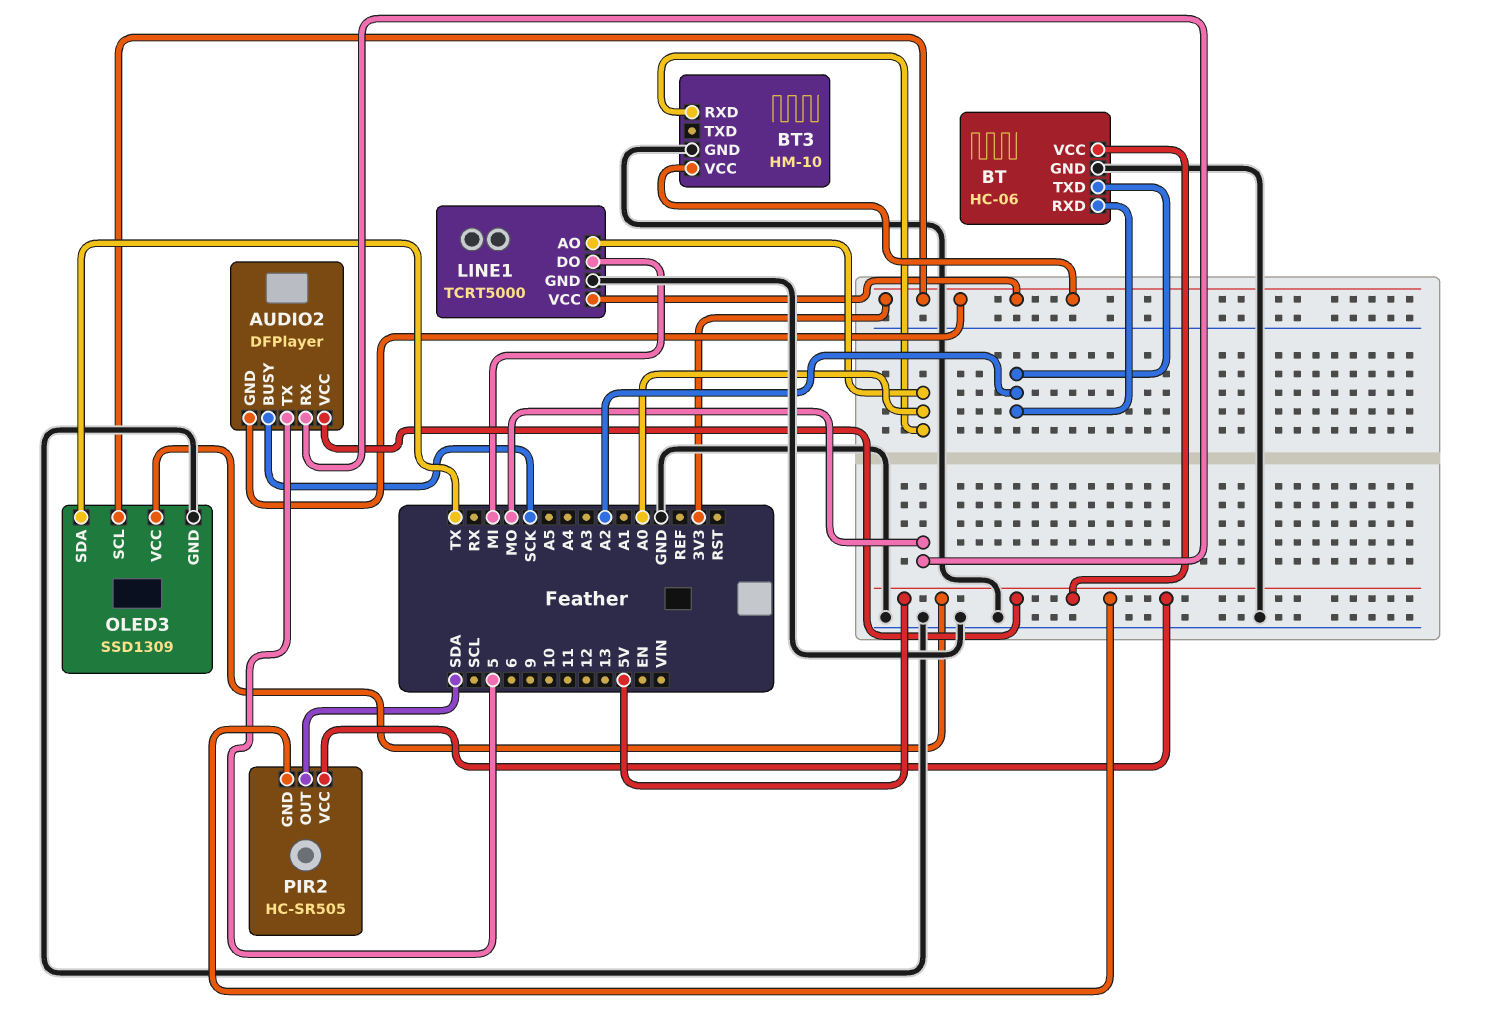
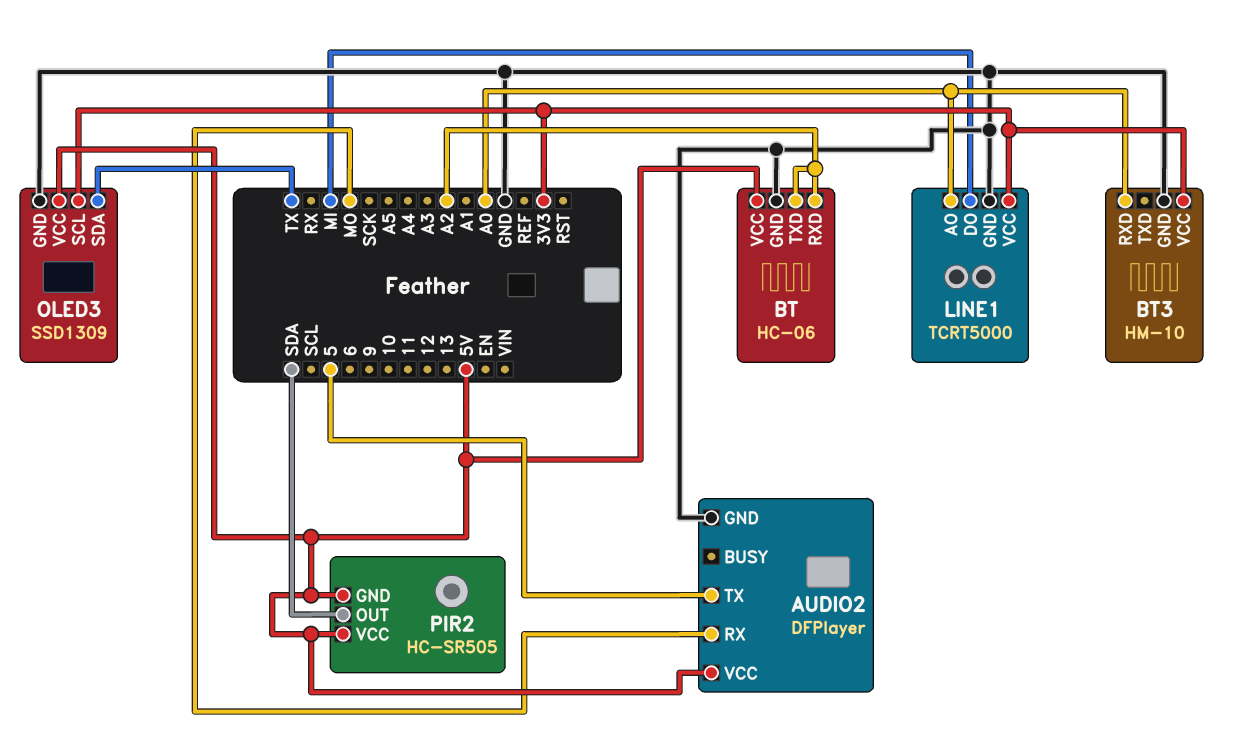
AUDIO2 pin BUSY: SCK -> none
AUDIO2 pin GND: 3V3 -> GND

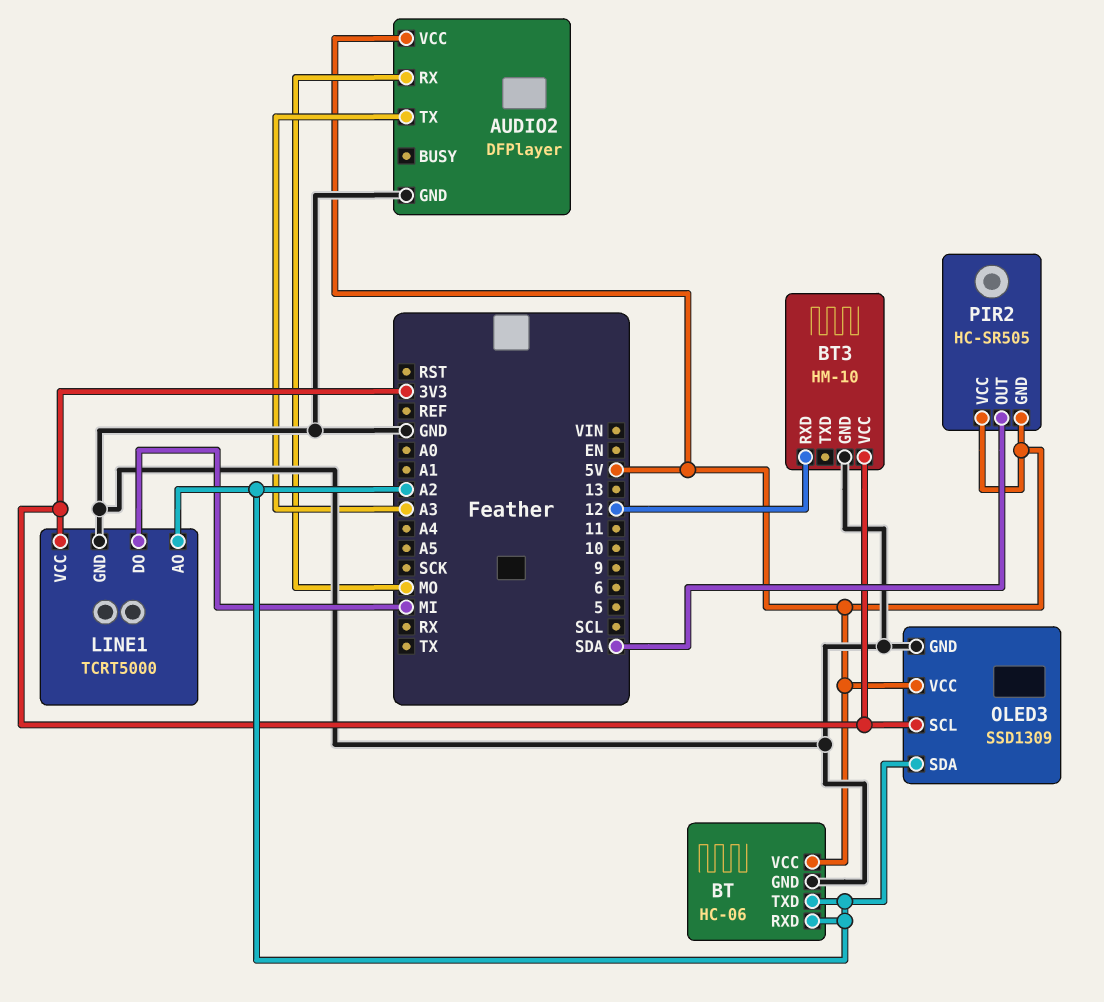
AUDIO2 pin TX: 5 -> A3
BT3 pin RXD: A0 -> 12
LINE1 pin AO: A0 -> A2
OLED3 pin SDA: TX -> A2

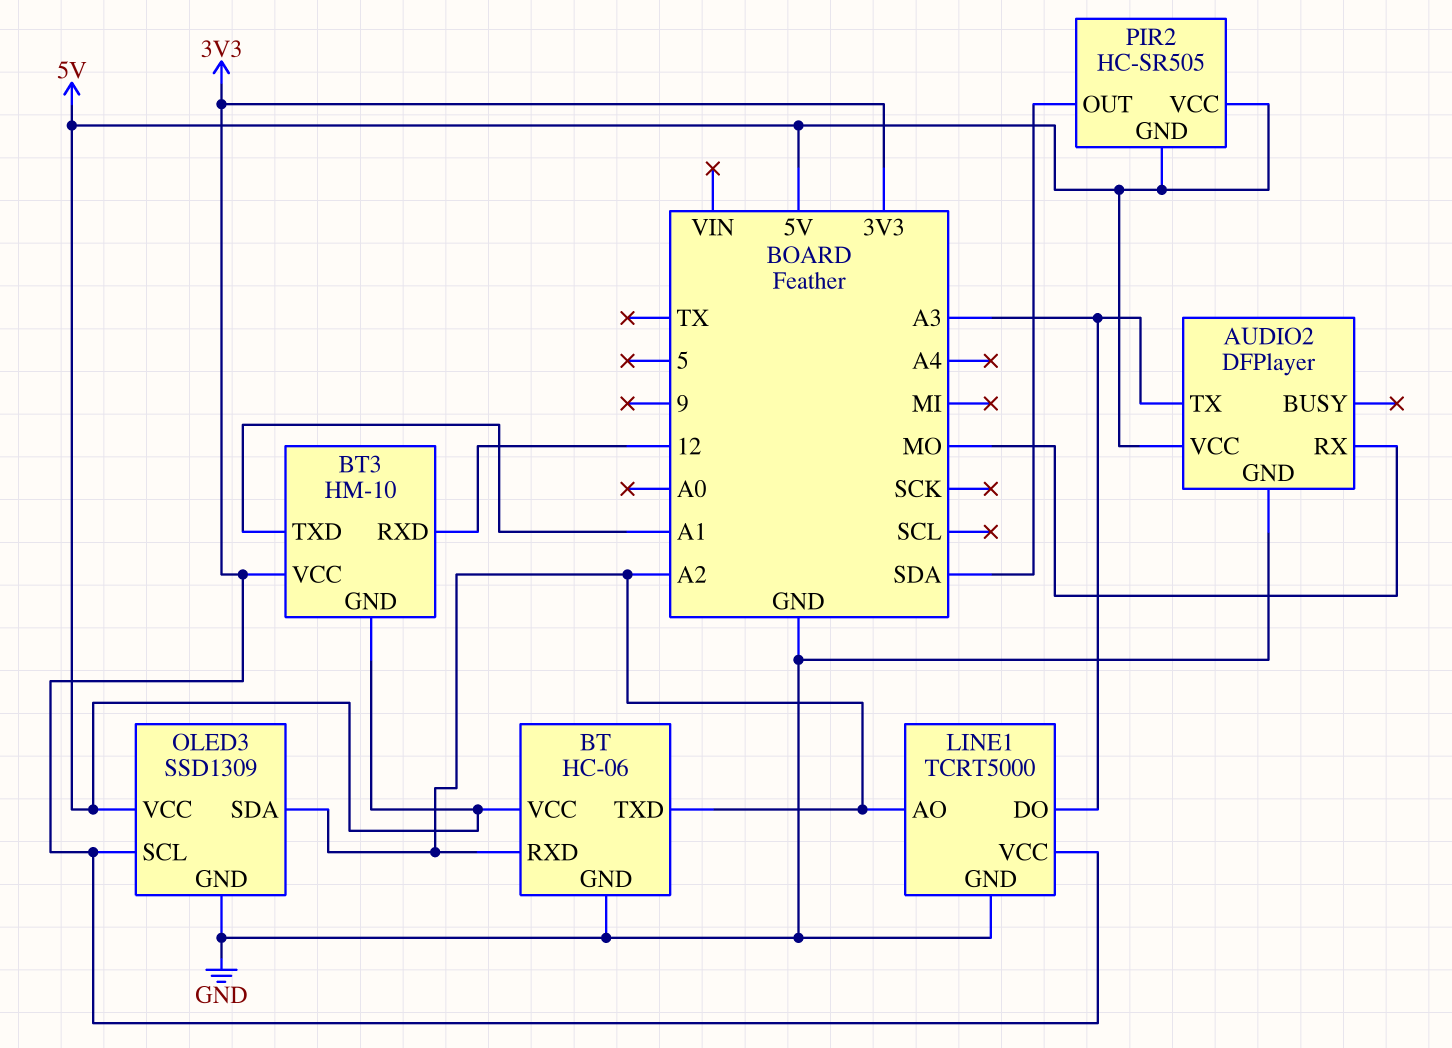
BT3 pin GND: GND -> 5V
BT3 pin TXD: none -> A1
LINE1 pin DO: MI -> A3

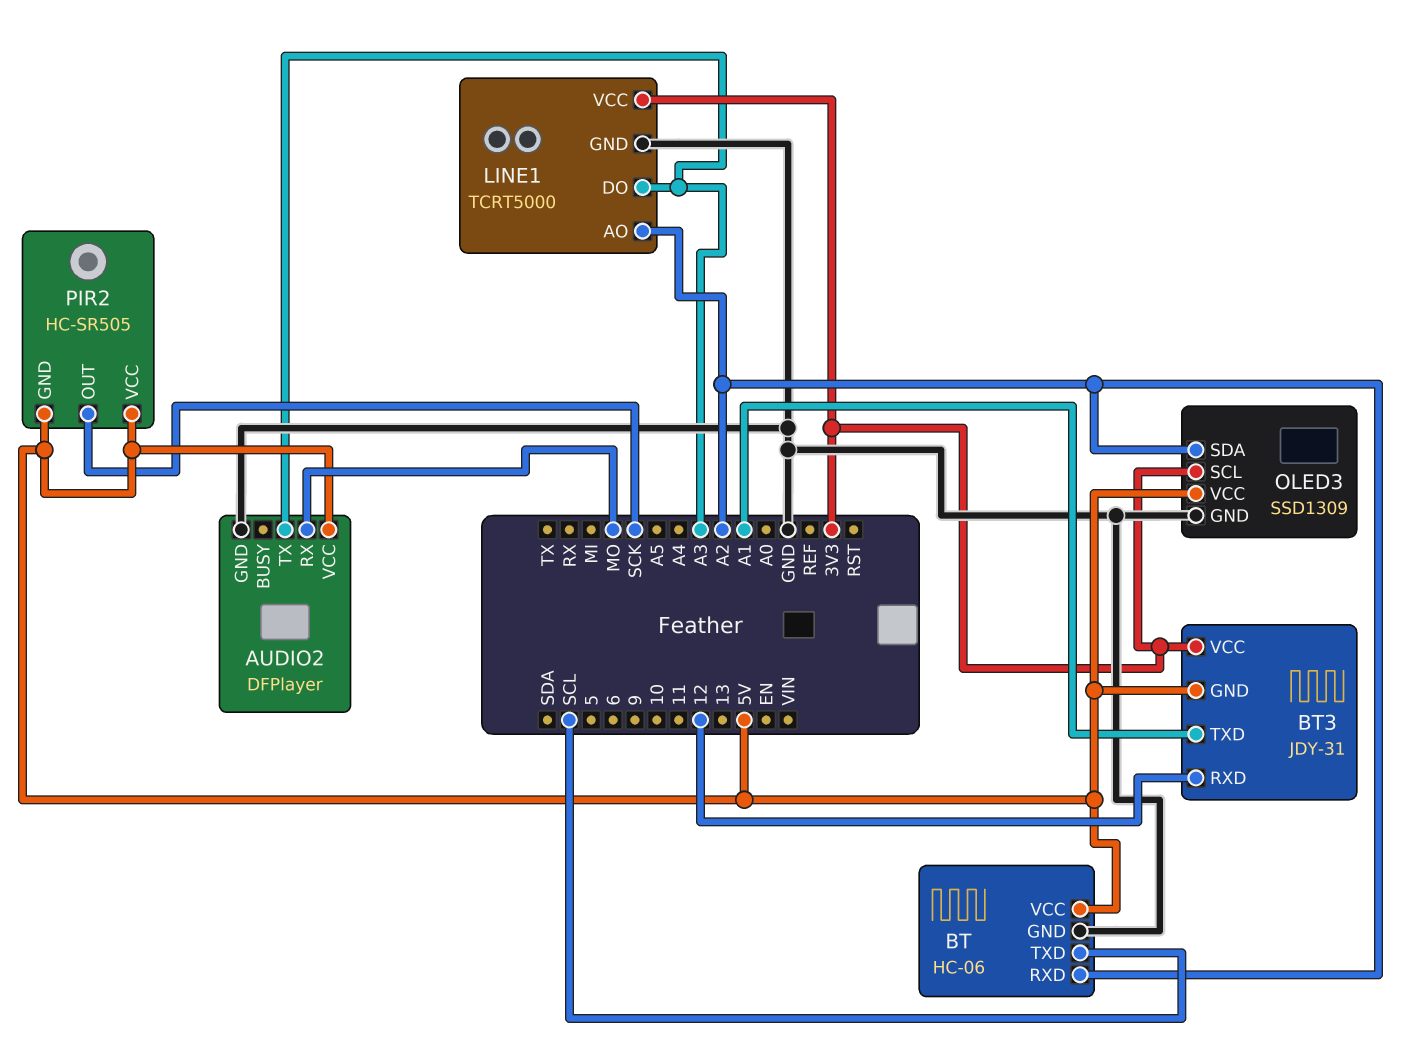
BT pin TXD: A2 -> SCL
BT3: HM-10 -> JDY-31
PIR2 pin OUT: SDA -> SCK

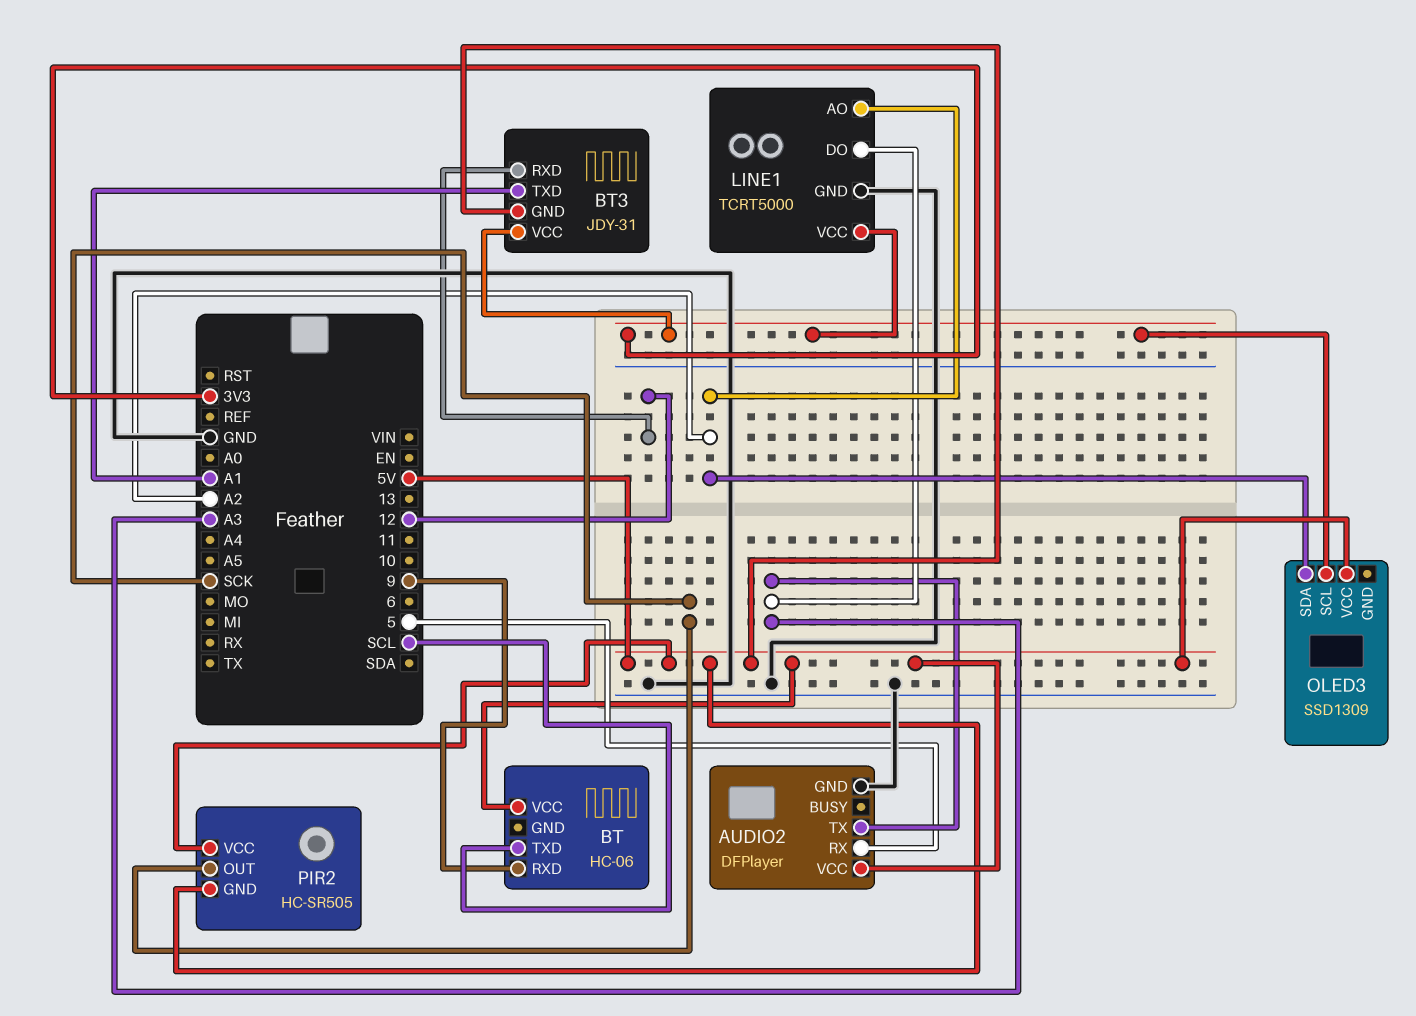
AUDIO2 pin RX: MO -> 5
BT pin GND: GND -> none
BT pin RXD: A2 -> 9
OLED3 pin GND: GND -> none

